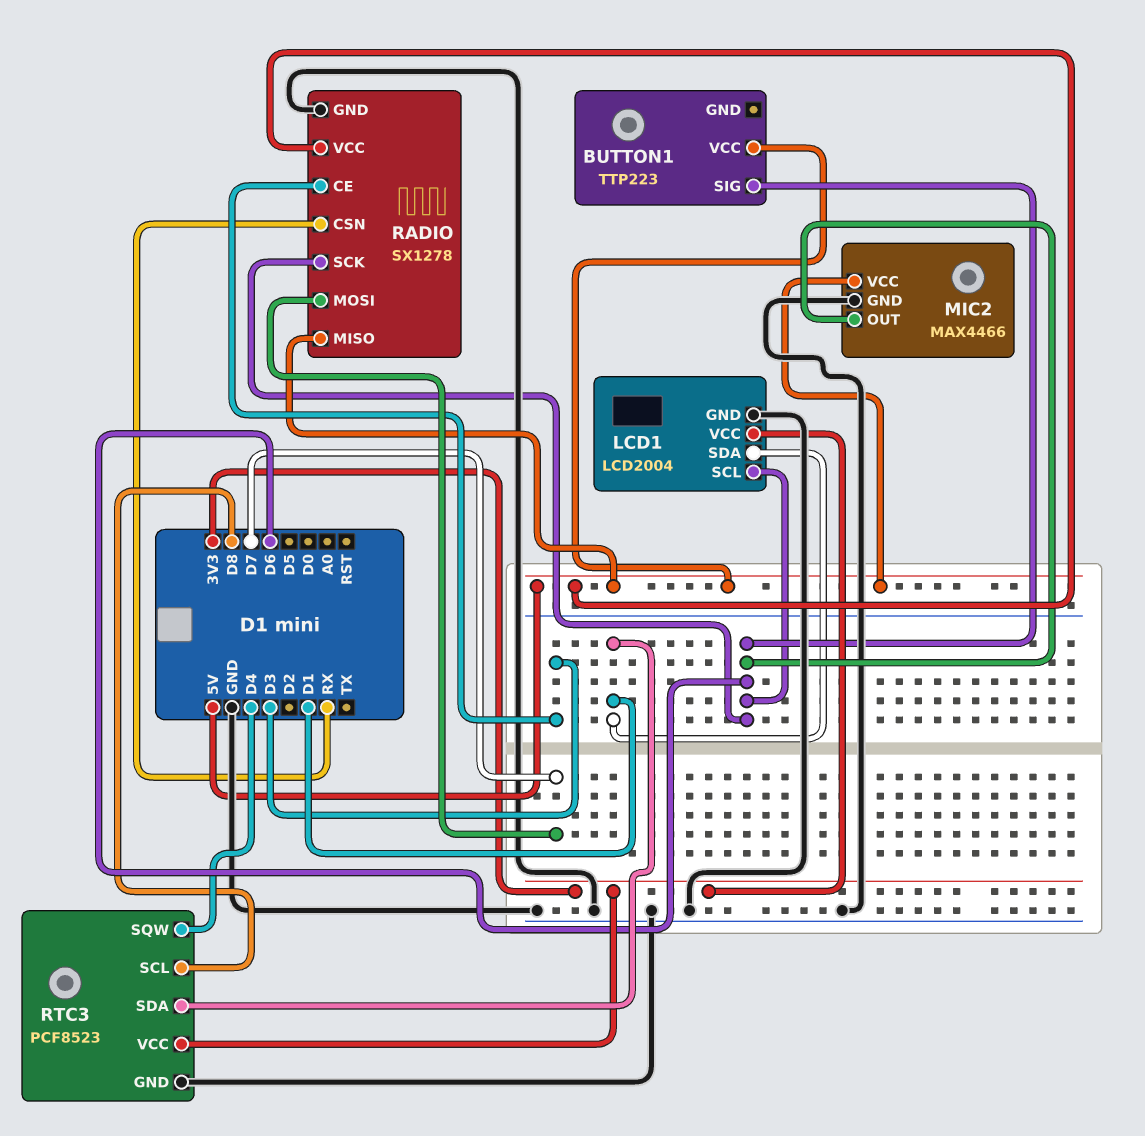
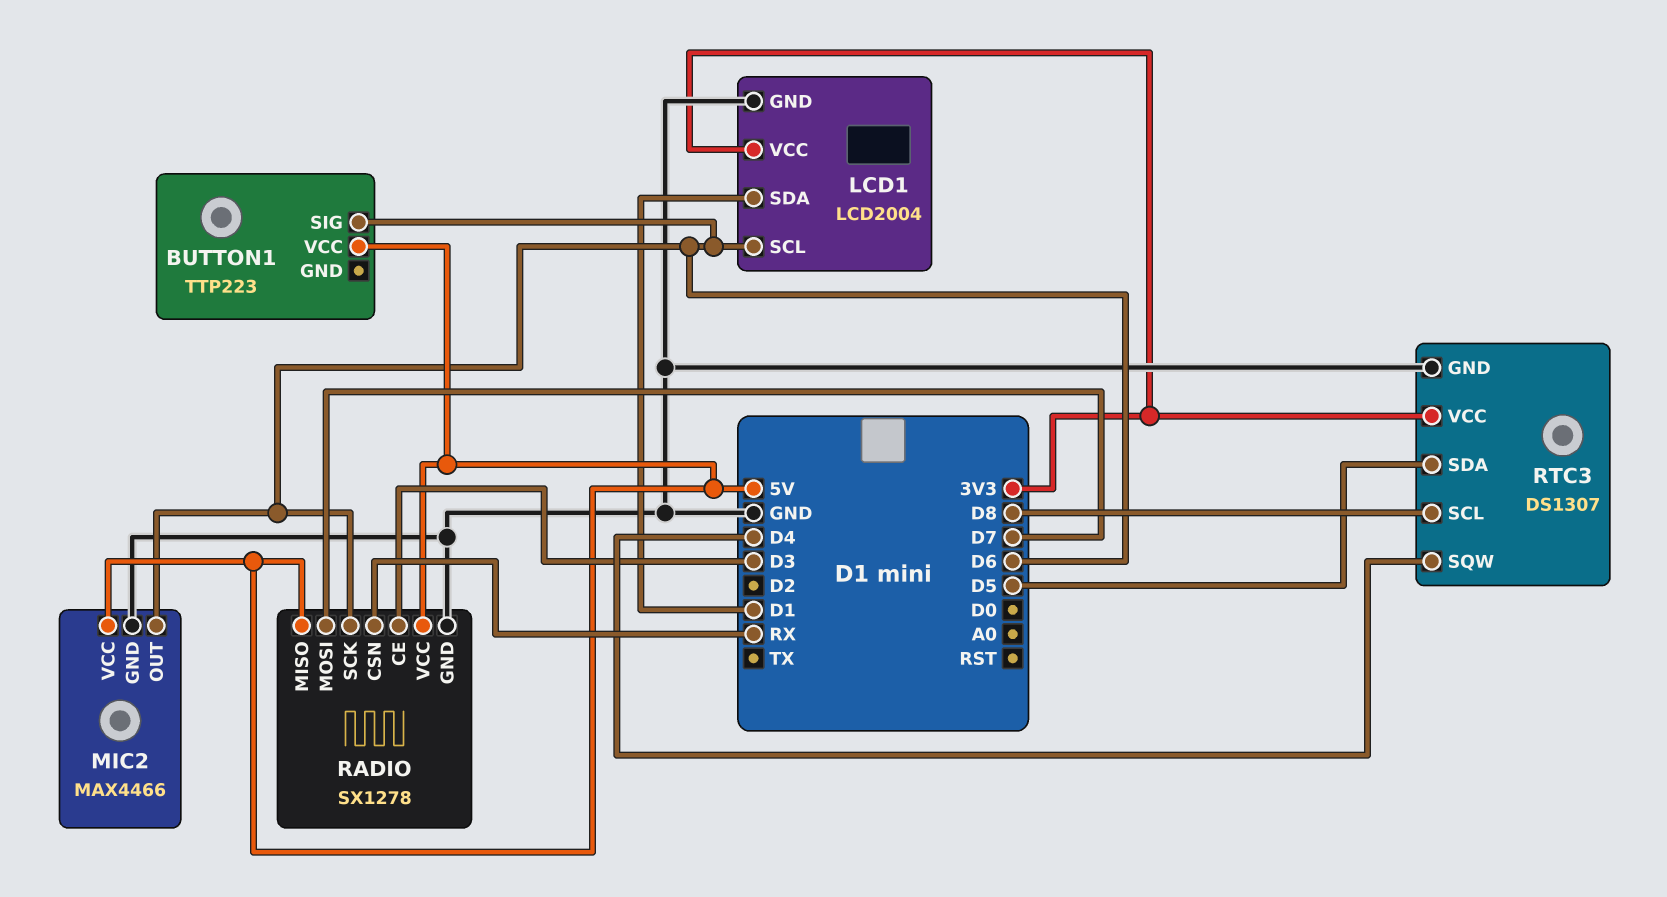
RTC3: PCF8523 -> DS1307
RTC3 pin SDA: D1 -> D5

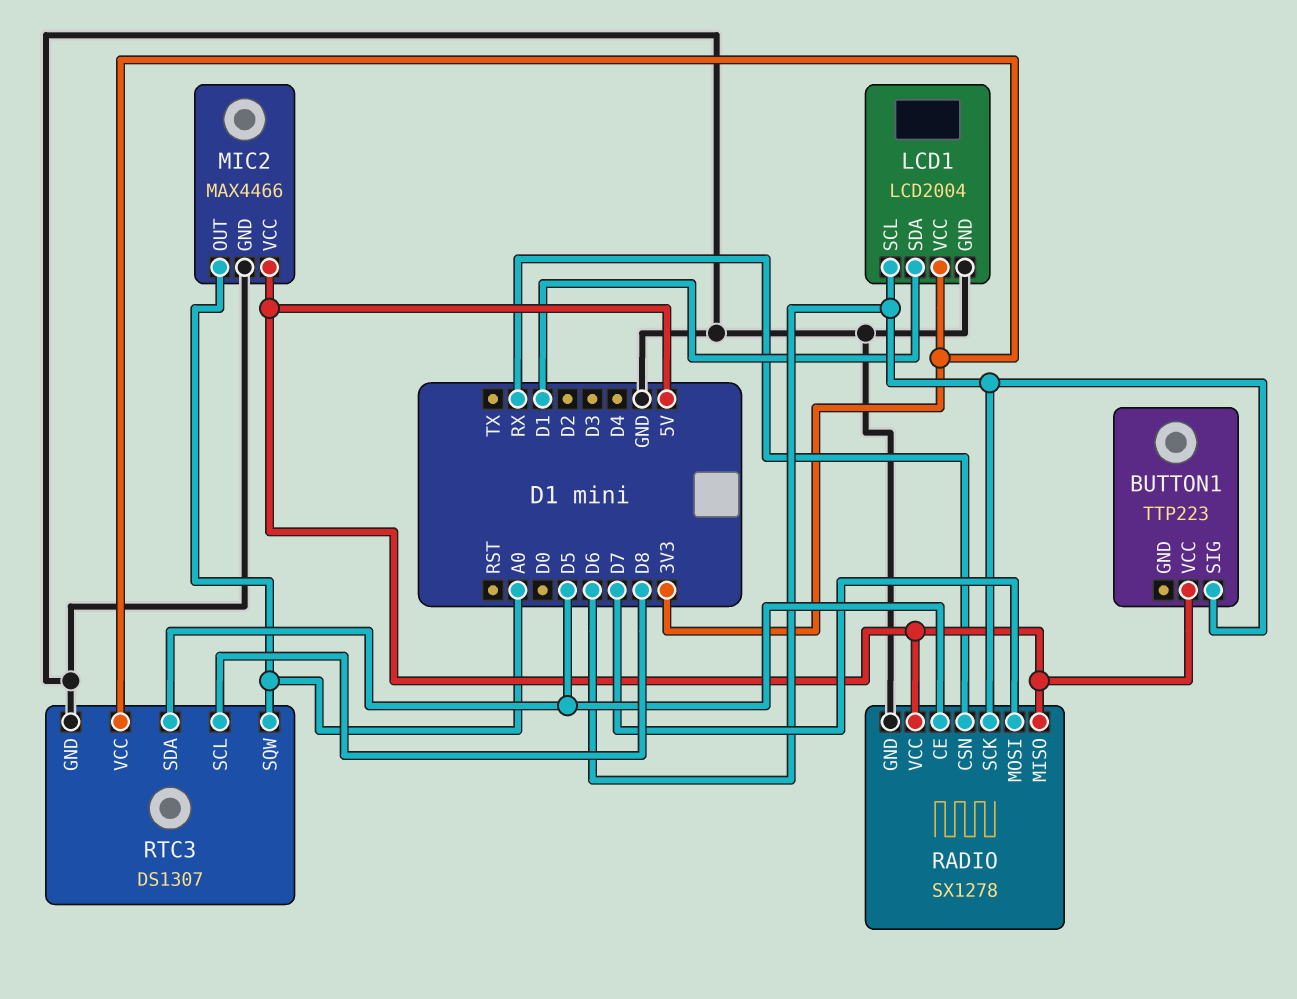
MIC2 pin OUT: D6 -> A0
RADIO pin CE: D3 -> D5
RTC3 pin SQW: D4 -> A0

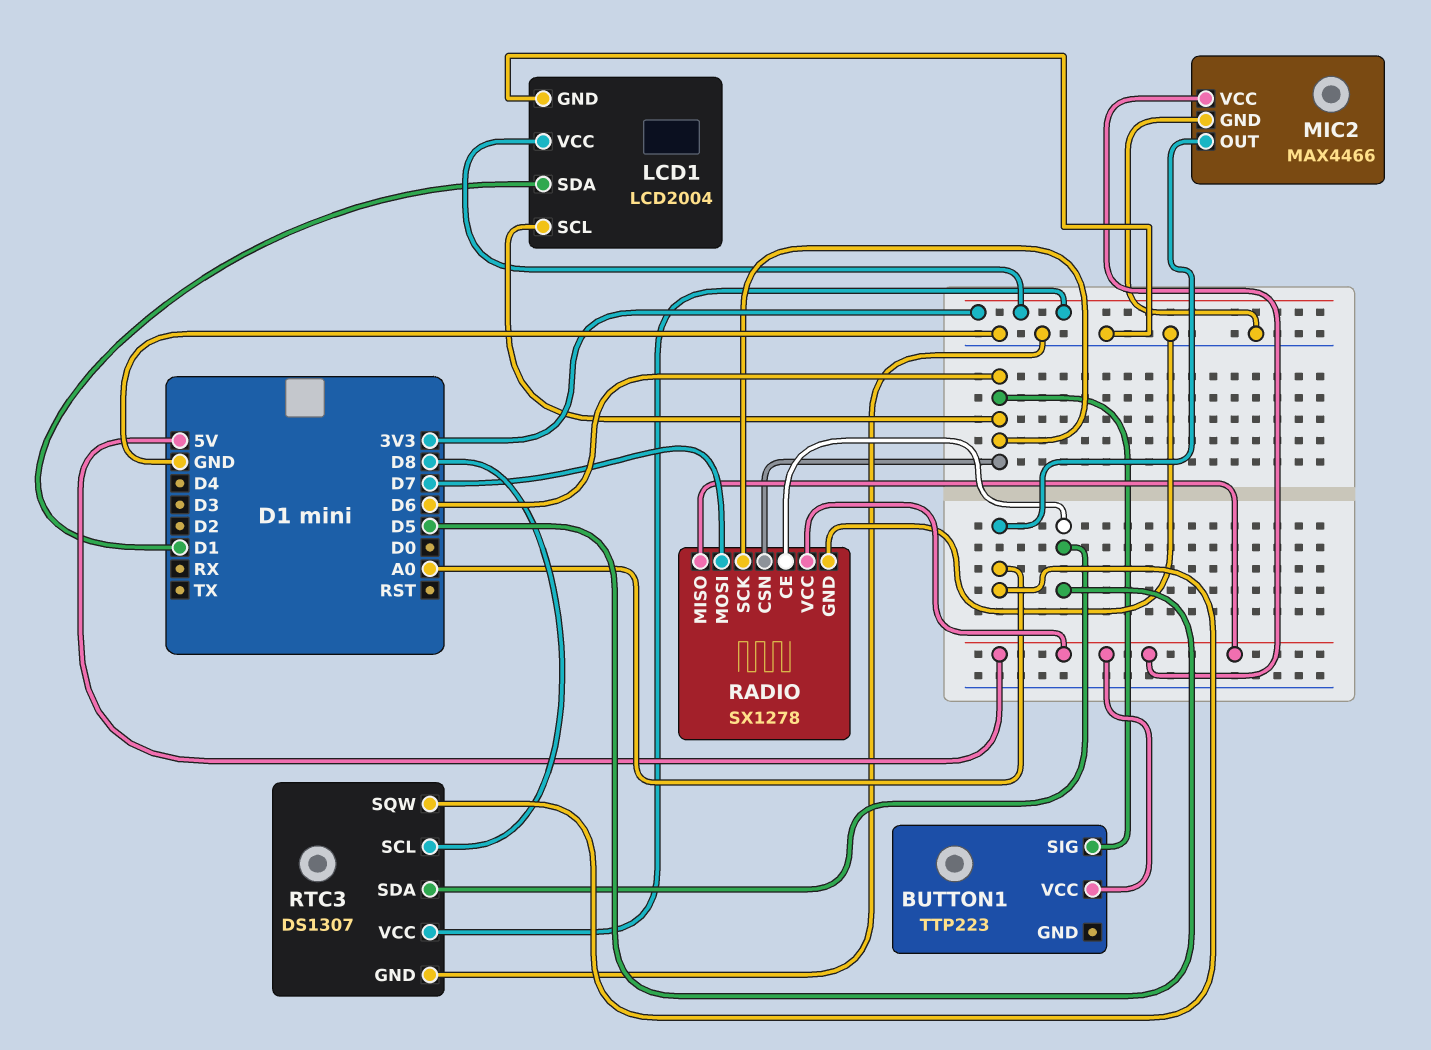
RADIO pin CSN: RX -> D6

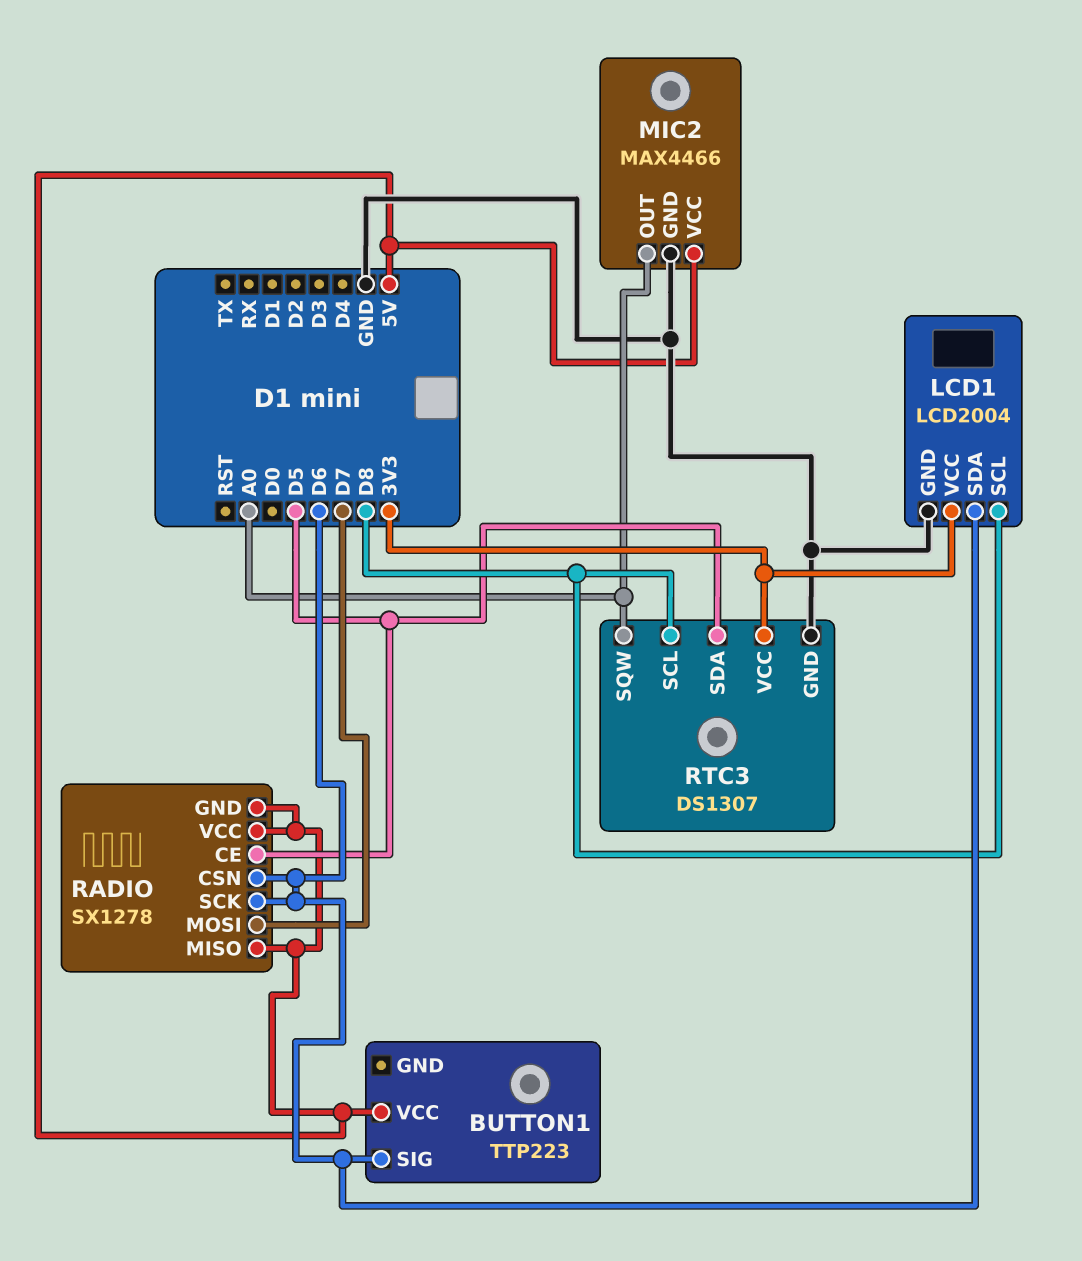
LCD1 pin SCL: D6 -> D8
LCD1 pin SDA: D1 -> D6
RADIO pin GND: GND -> 5V

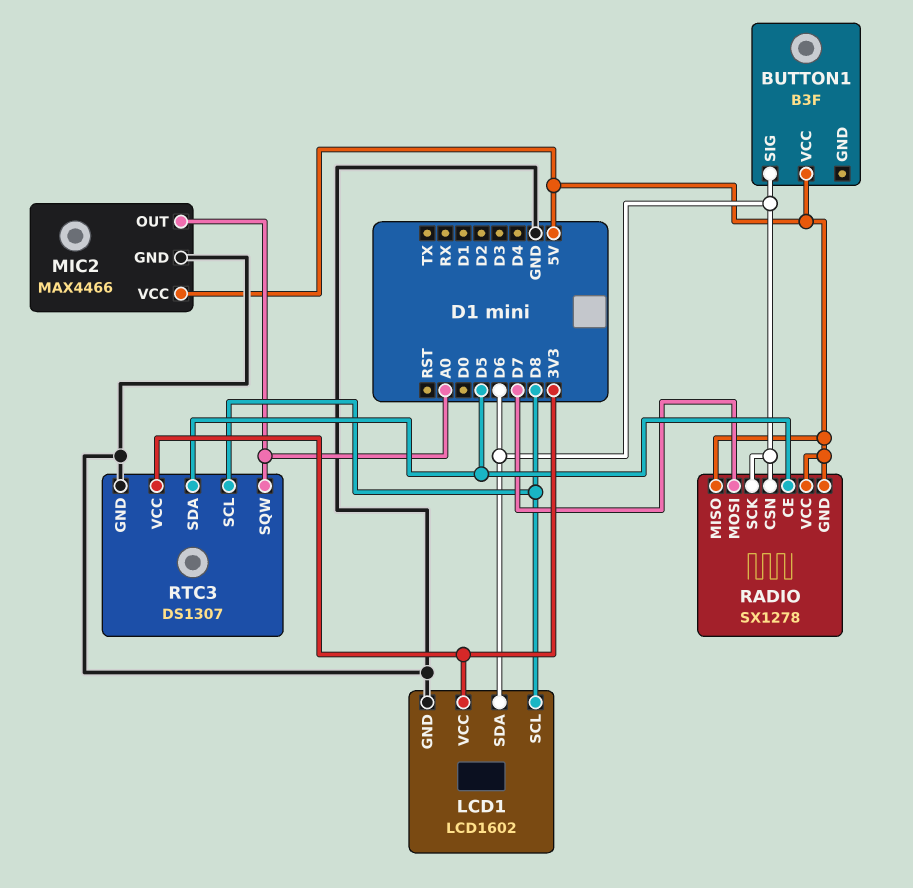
BUTTON1: TTP223 -> B3F
LCD1: LCD2004 -> LCD1602

